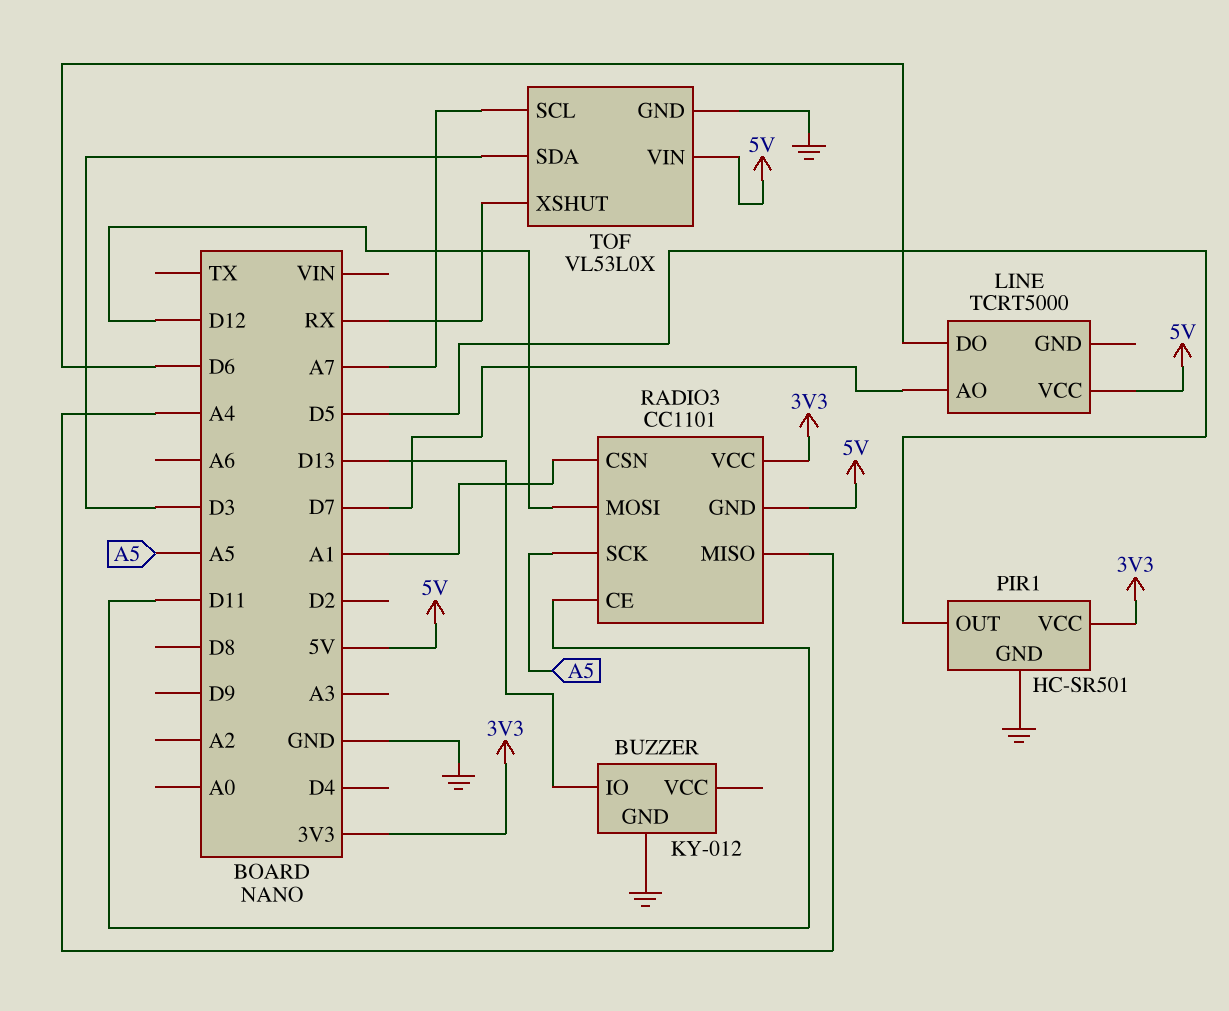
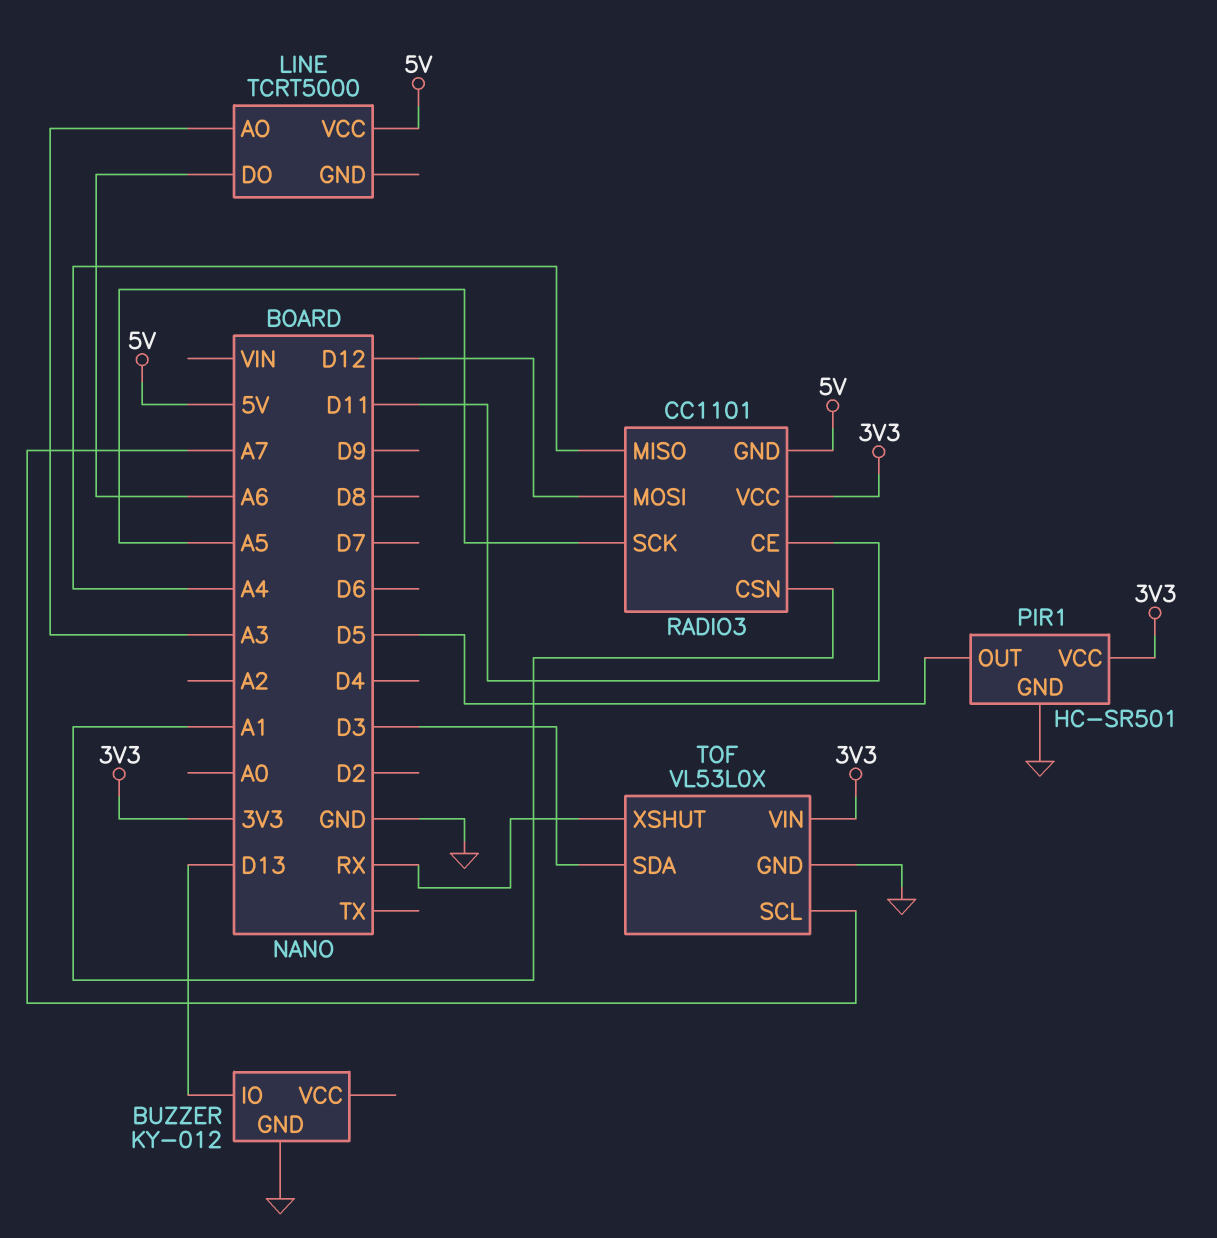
LINE pin AO: D7 -> A3
LINE pin DO: D6 -> A6
TOF pin VIN: 5V -> 3V3

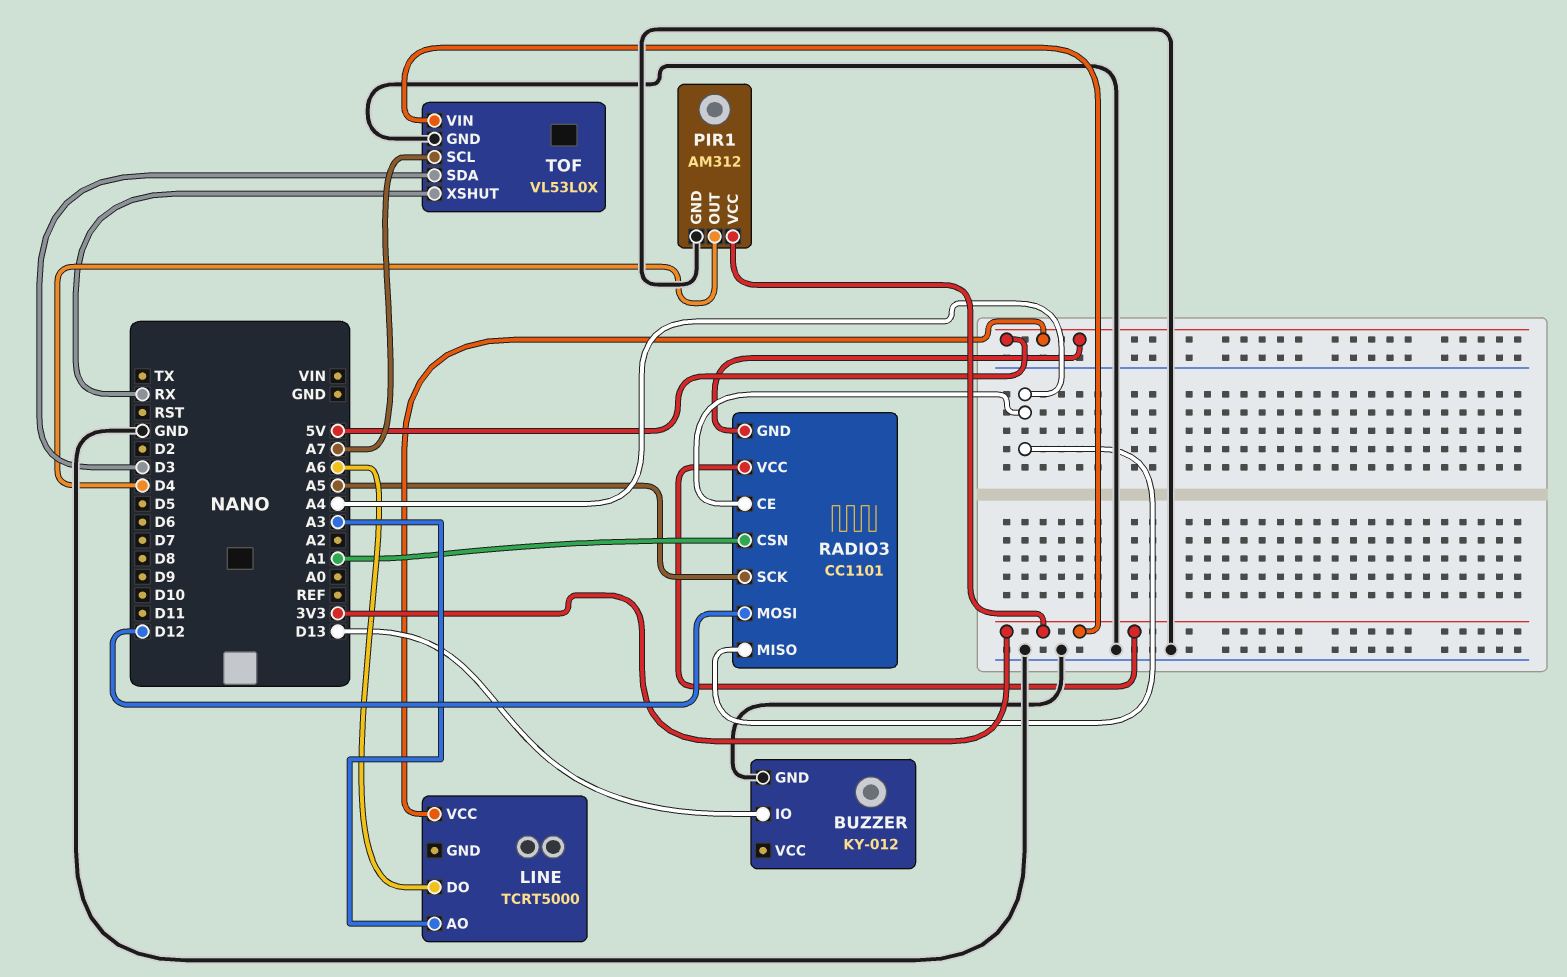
PIR1: HC-SR501 -> AM312
PIR1 pin OUT: D5 -> D4
RADIO3 pin CE: D11 -> A4

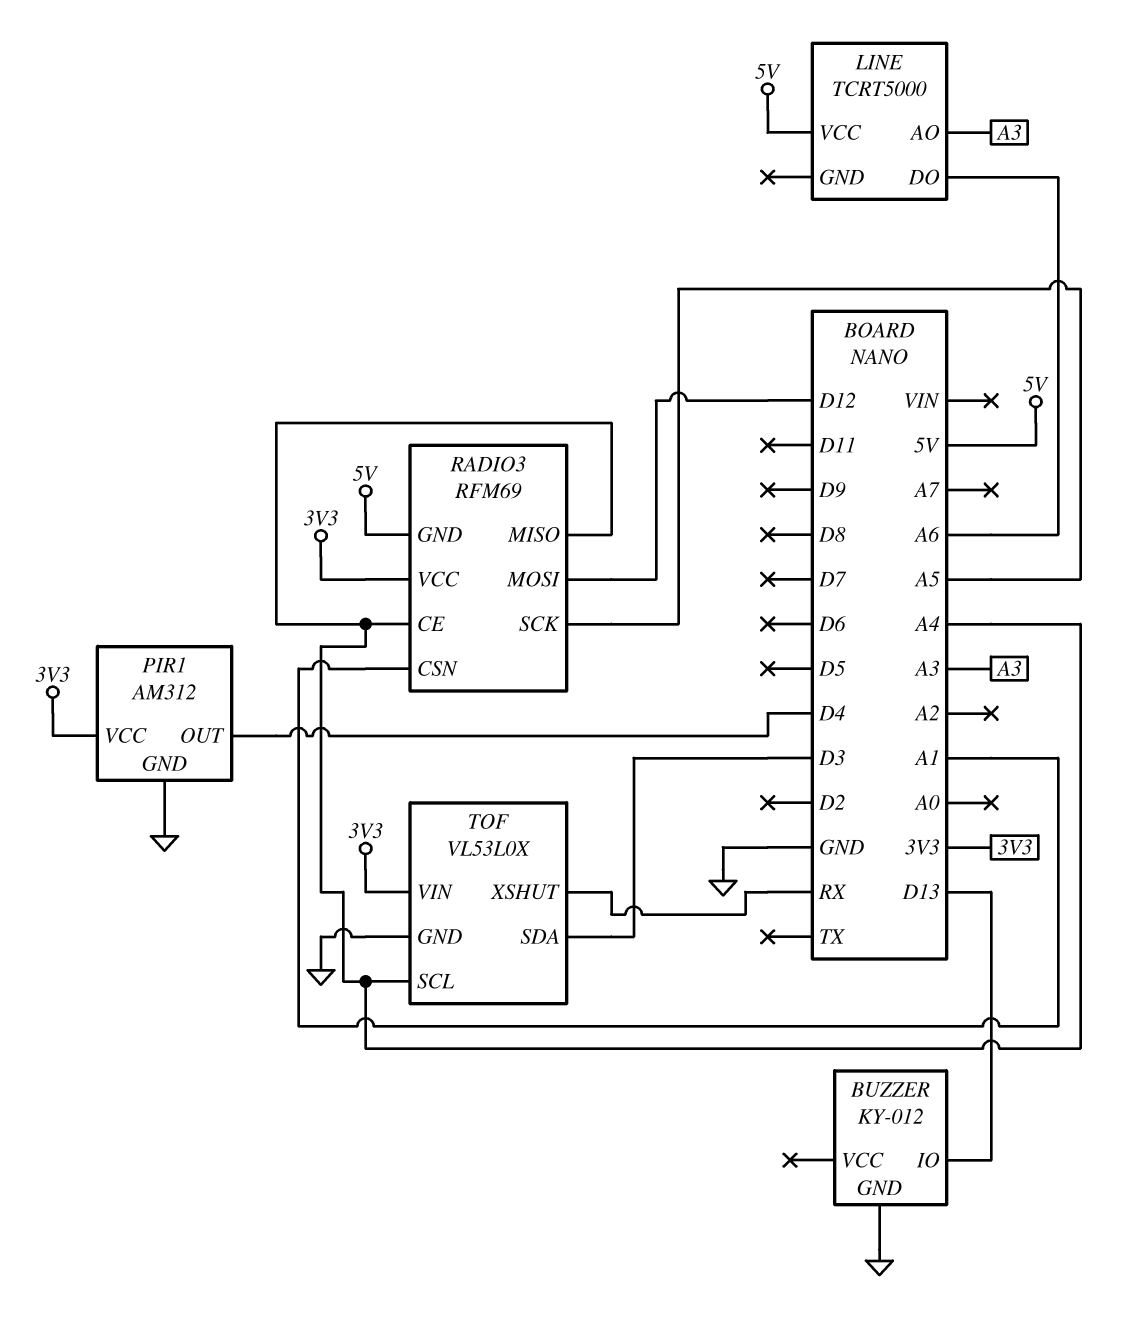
RADIO3: CC1101 -> RFM69
TOF pin SCL: A7 -> A4

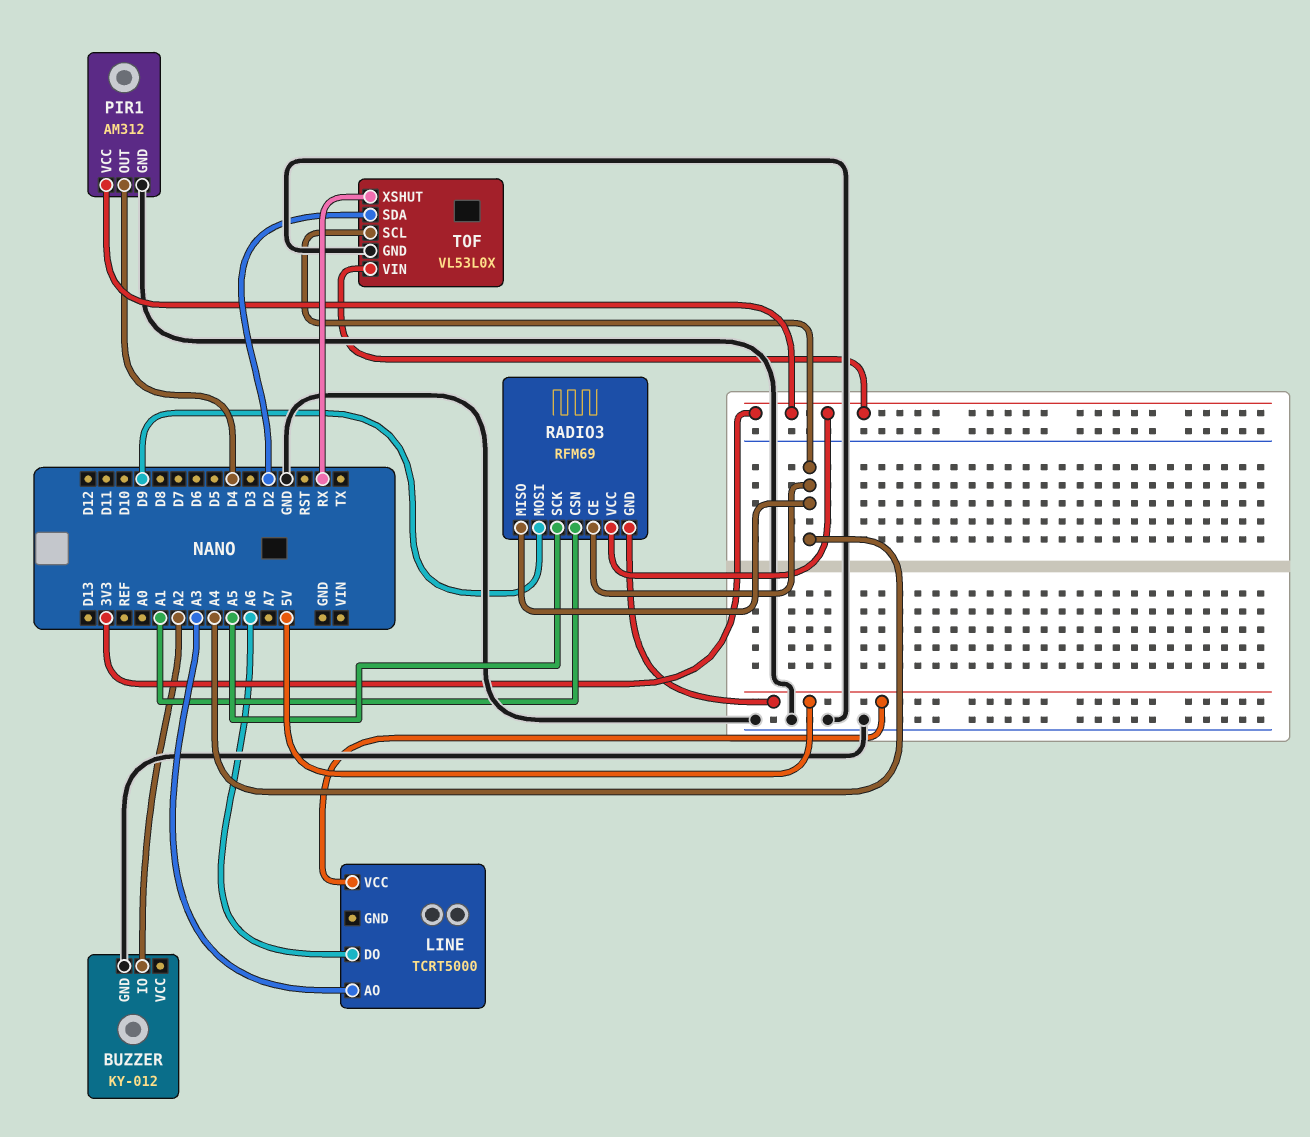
BUZZER pin IO: D13 -> A2
RADIO3 pin MOSI: D12 -> D9
TOF pin SDA: D3 -> D2

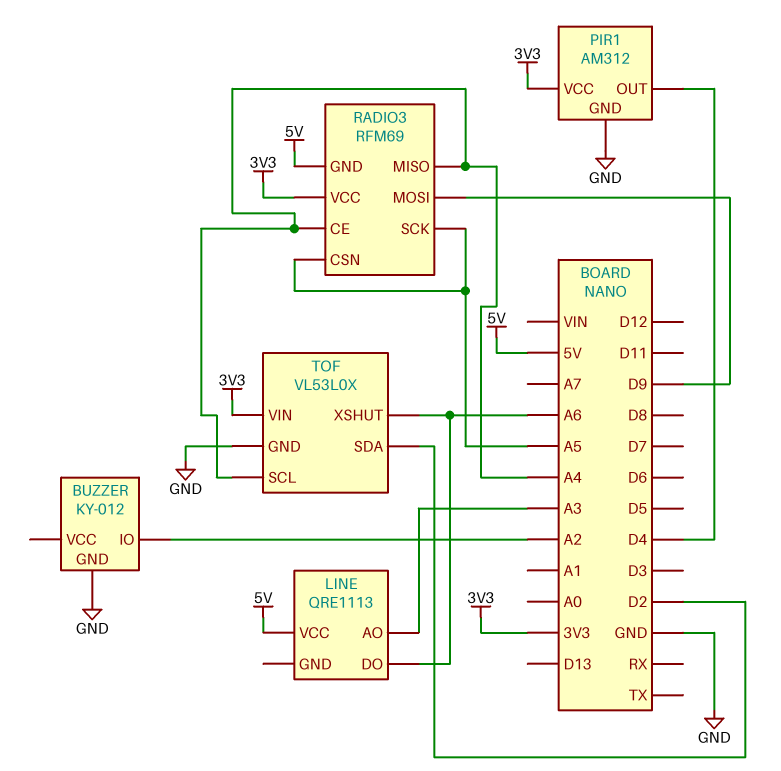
LINE: TCRT5000 -> QRE1113
RADIO3 pin CSN: A1 -> A5
TOF pin XSHUT: RX -> A6

